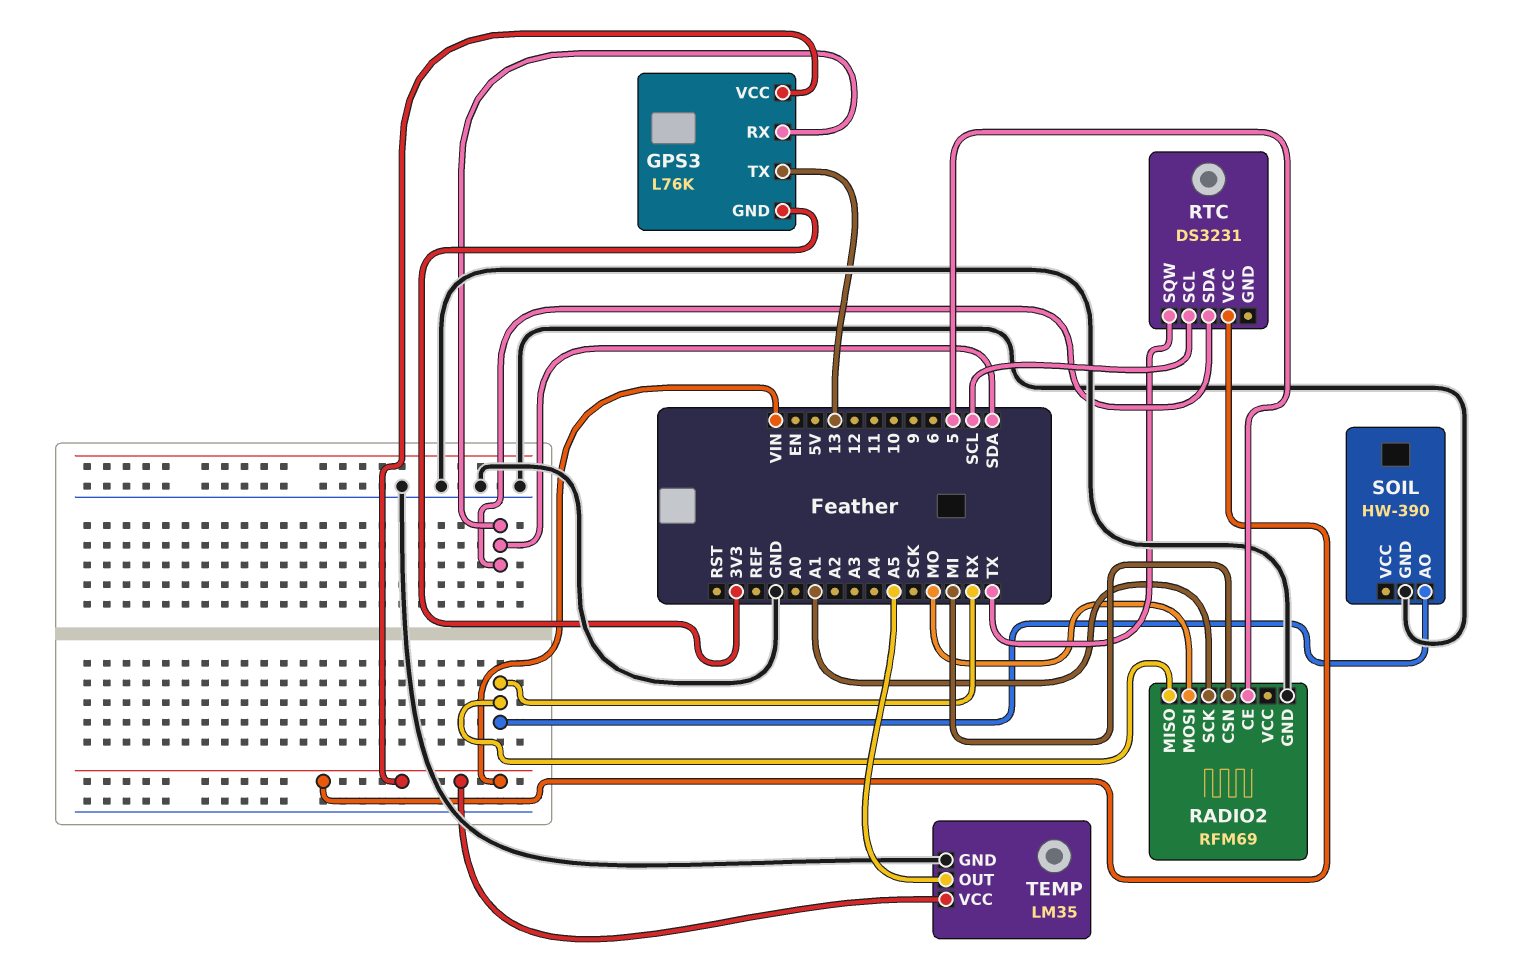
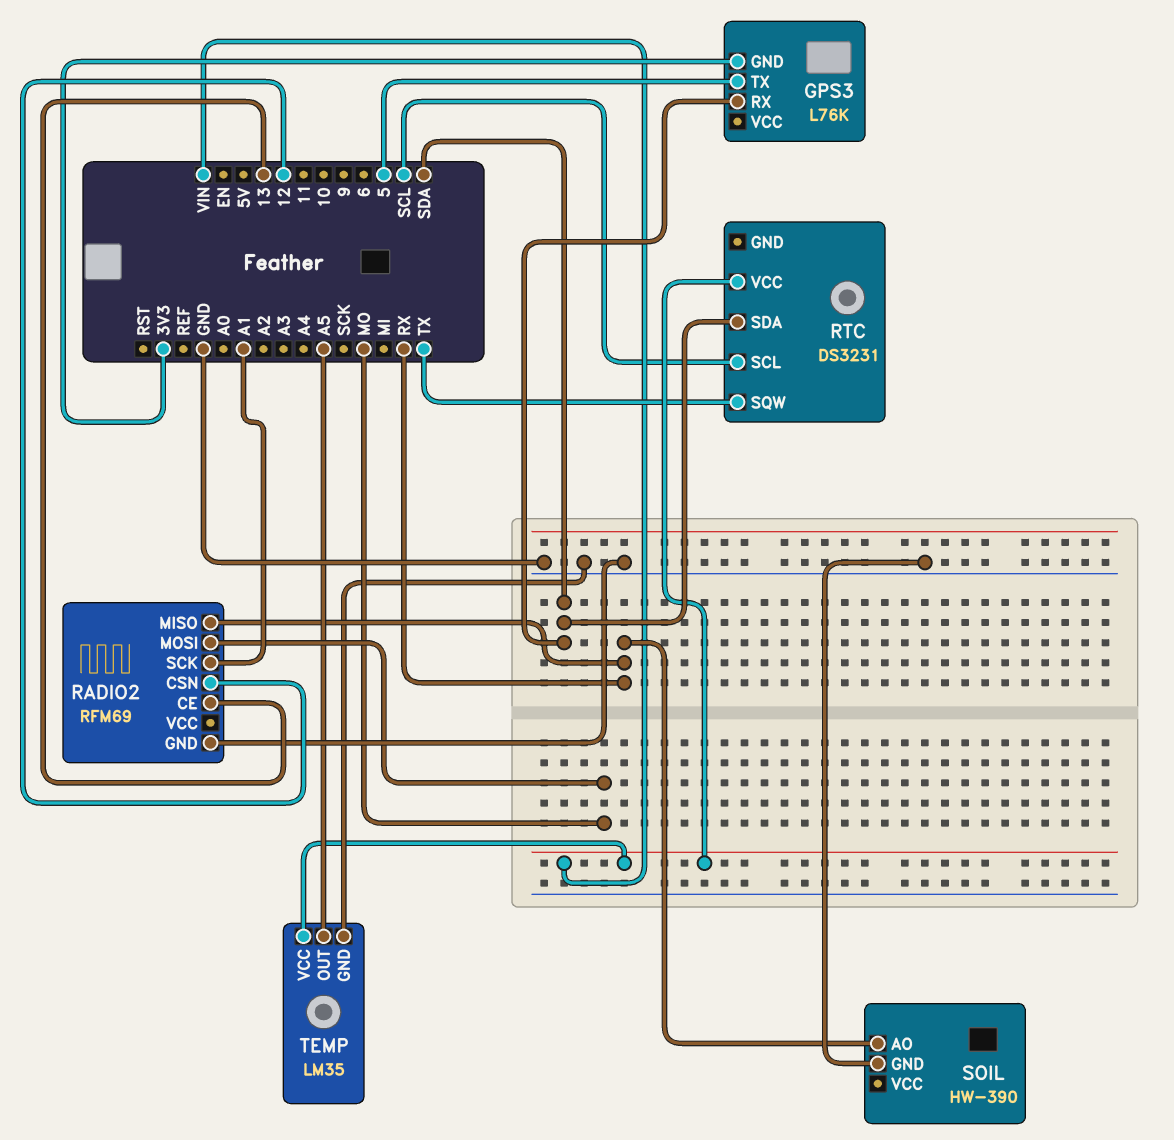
GPS3 pin TX: 13 -> 5
GPS3 pin VCC: VIN -> none
RADIO2 pin CE: 5 -> 13
RADIO2 pin CSN: MI -> 12

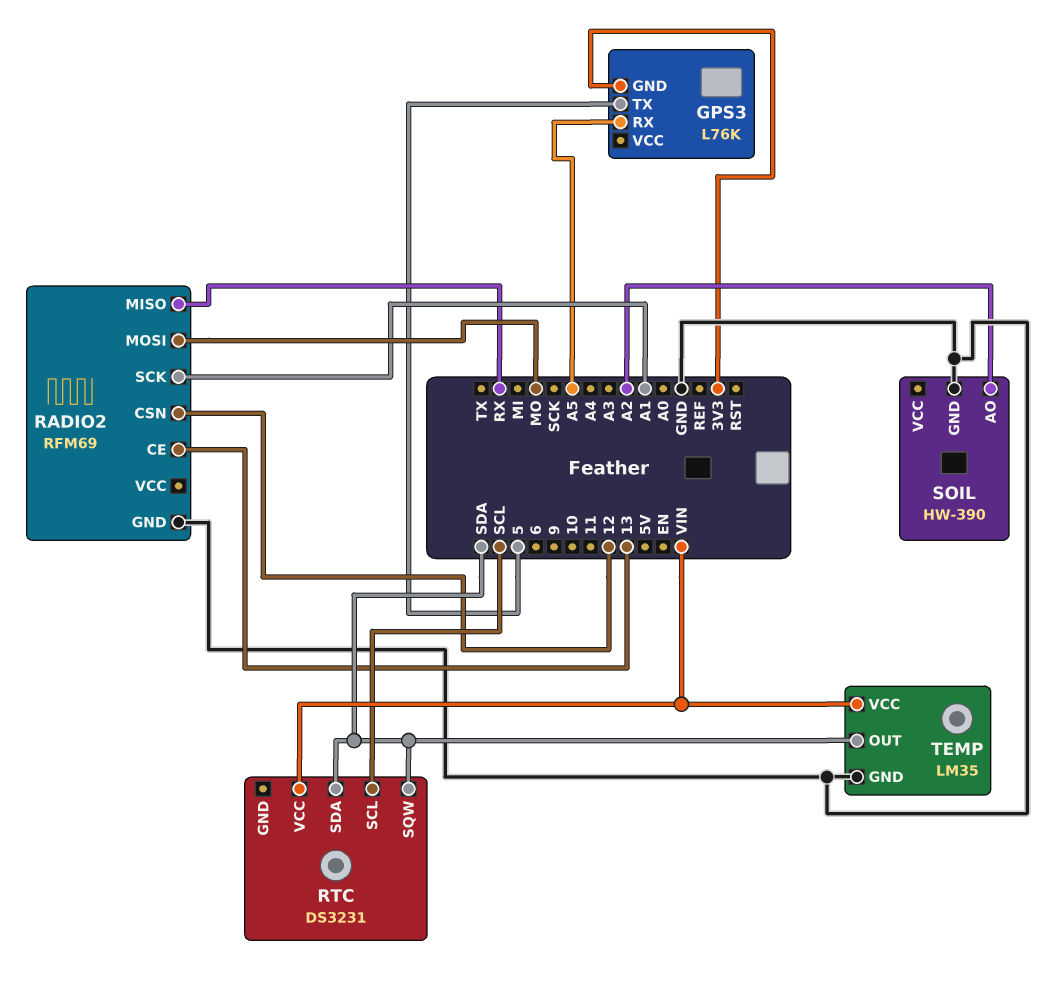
GPS3 pin RX: SDA -> A5
RTC pin SQW: TX -> SDA
SOIL pin AO: RX -> A2
TEMP pin OUT: A5 -> SDA

